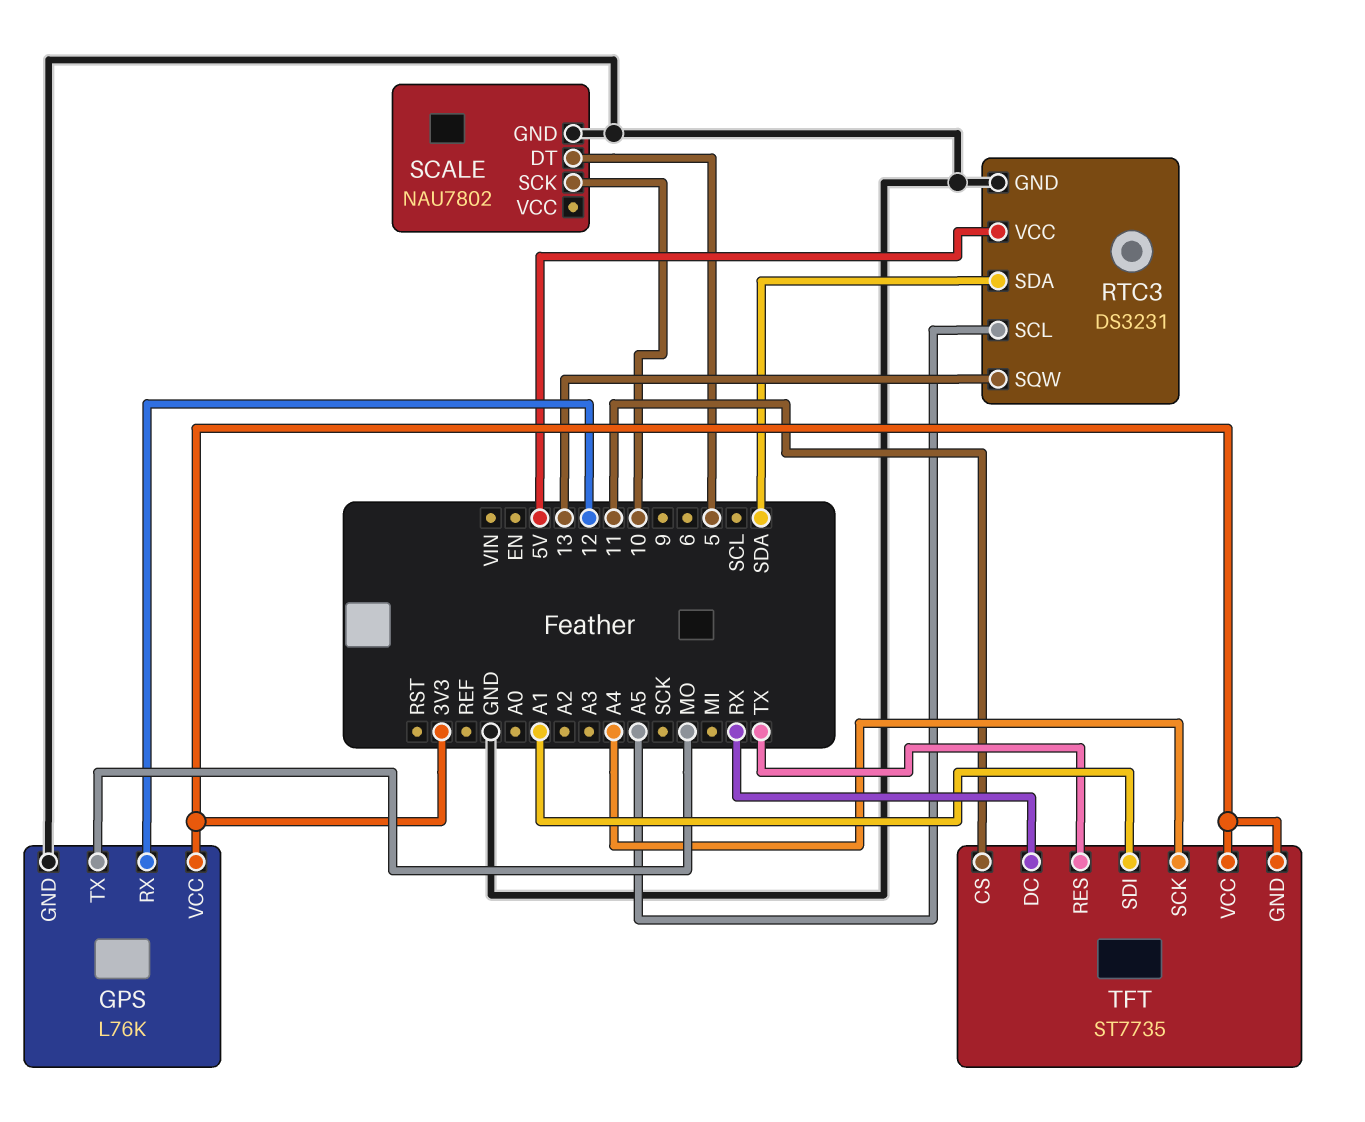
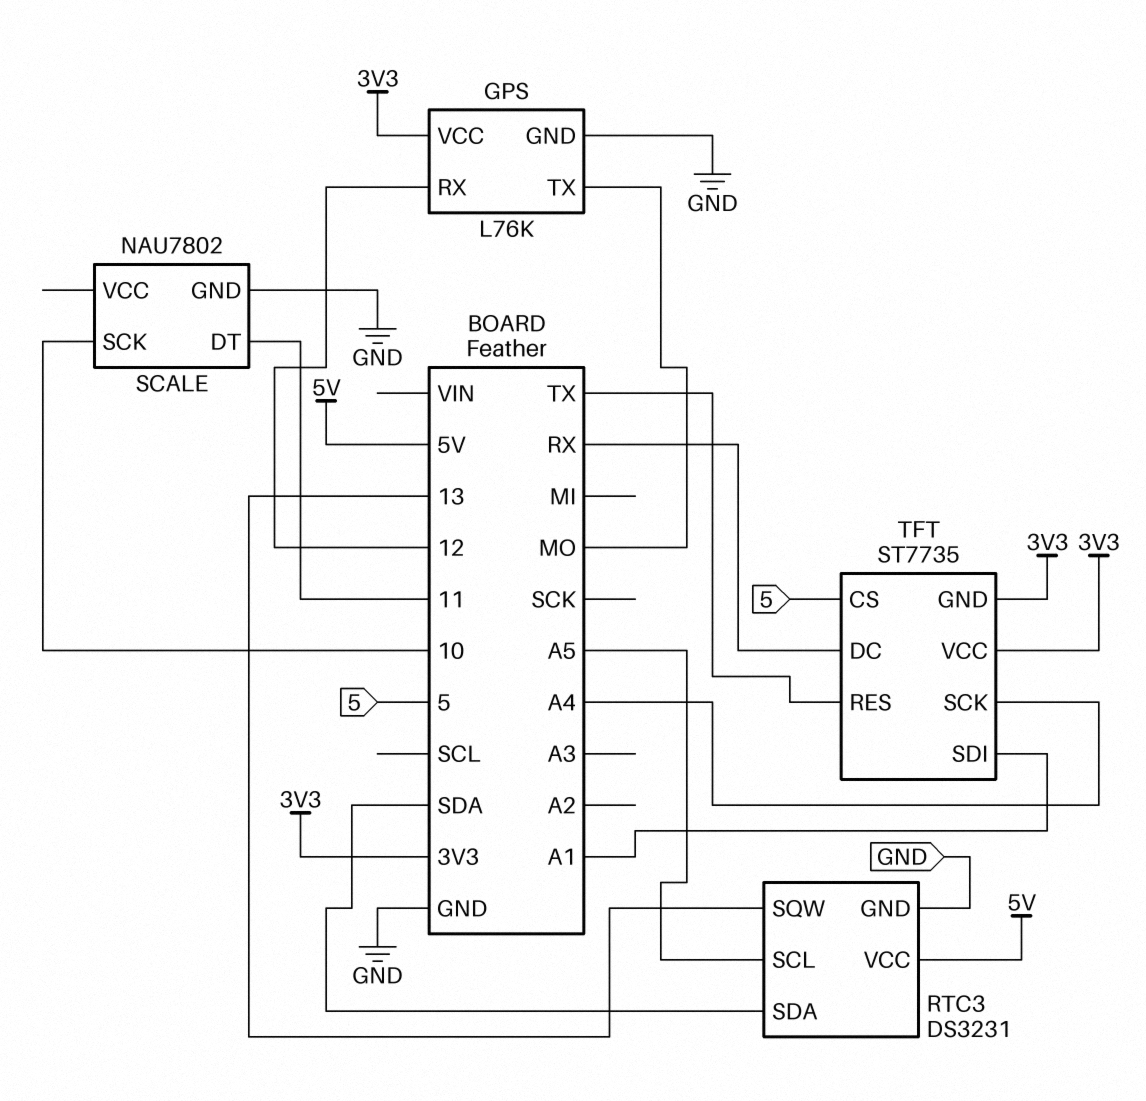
SCALE pin DT: 5 -> 11
TFT pin CS: 11 -> 5

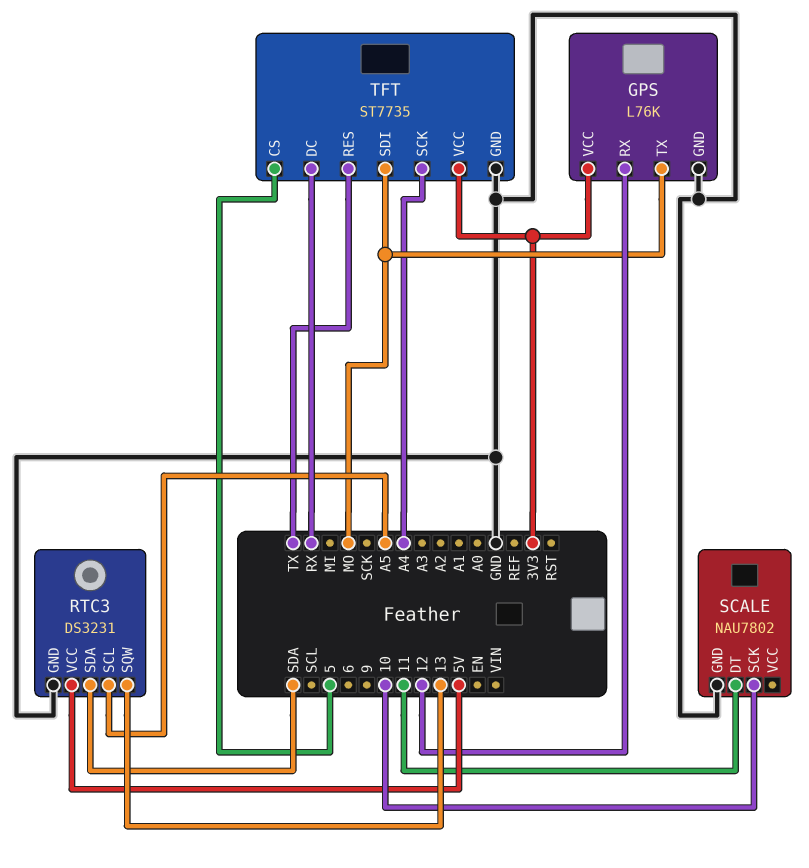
TFT pin GND: 3V3 -> GND
TFT pin SDI: A1 -> MO

